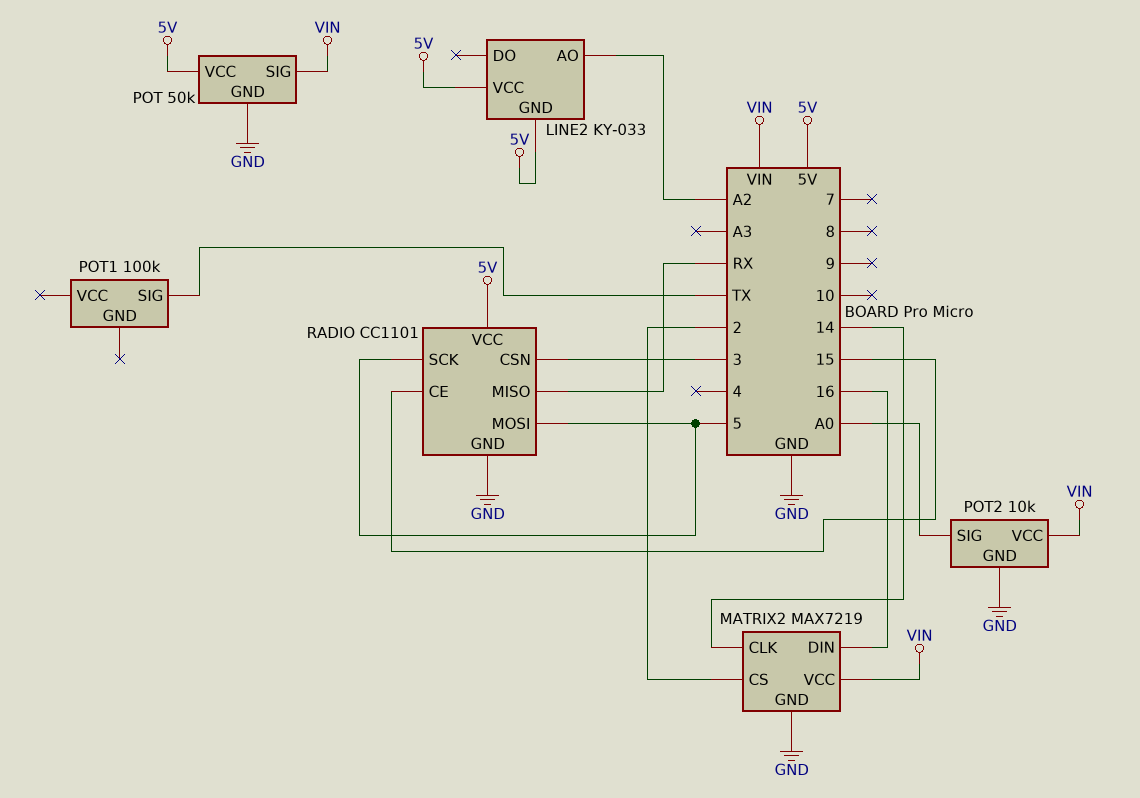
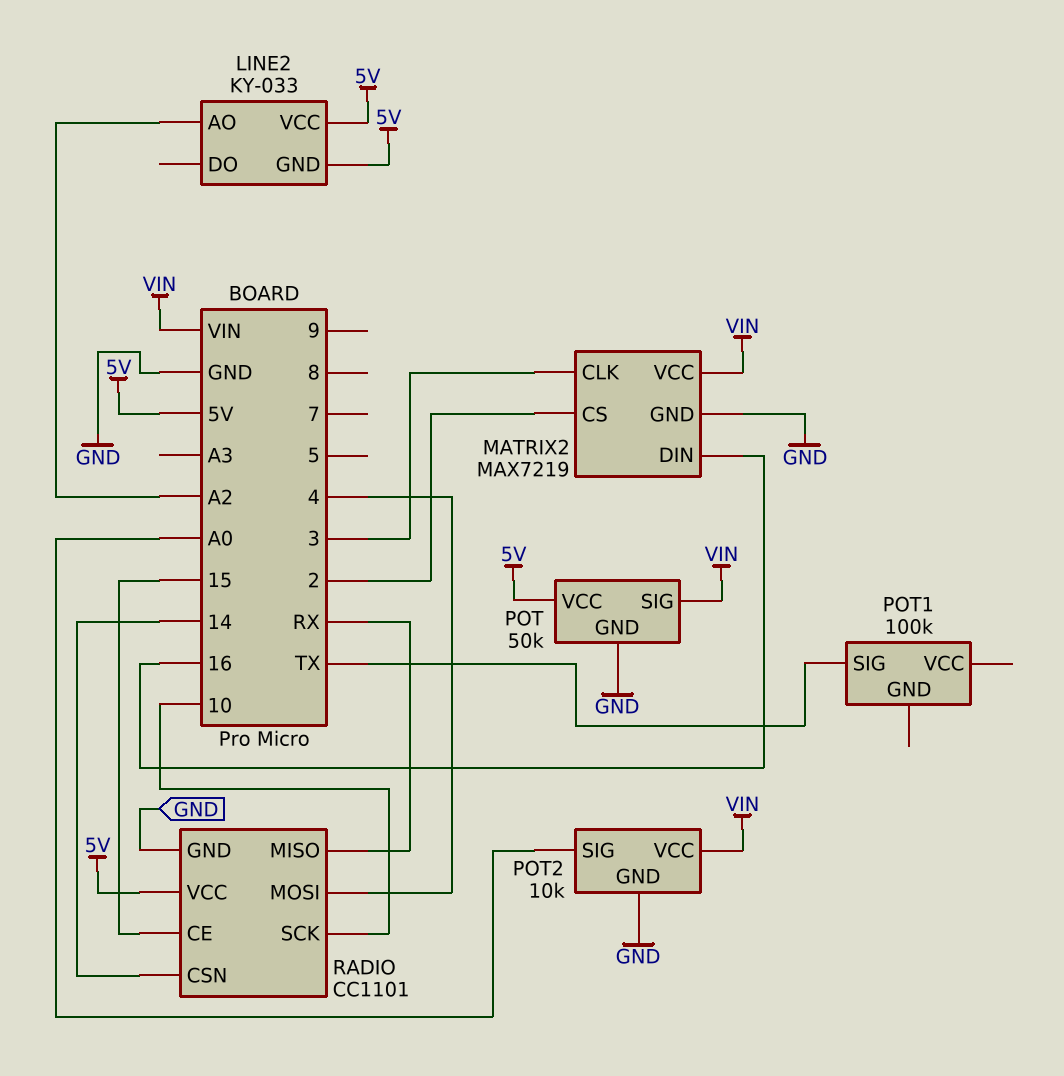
MATRIX2 pin CLK: 14 -> 3
RADIO pin CSN: 3 -> 14
RADIO pin MOSI: 5 -> 4
RADIO pin SCK: 5 -> 10

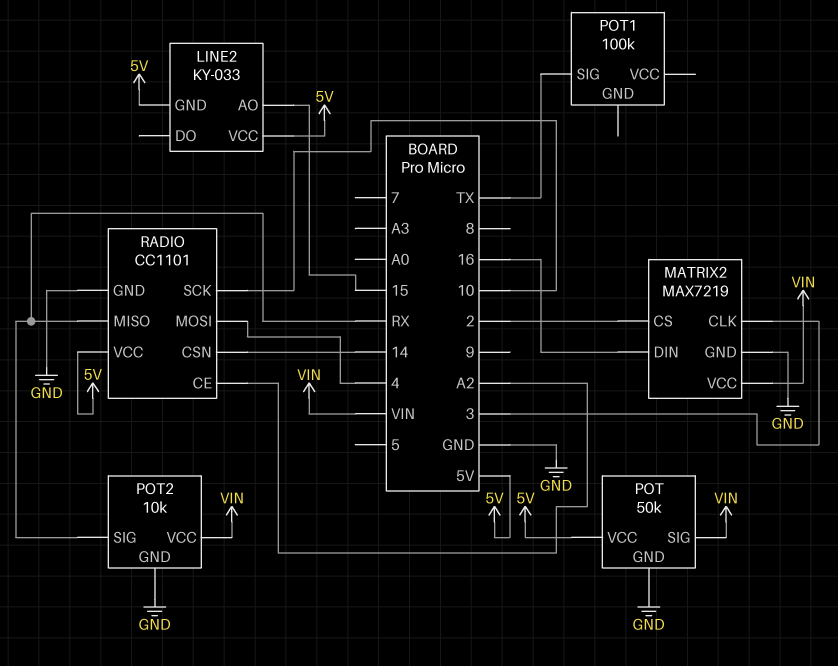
LINE2 pin AO: A2 -> 15
POT2 pin SIG: A0 -> RX
RADIO pin CE: 15 -> A2

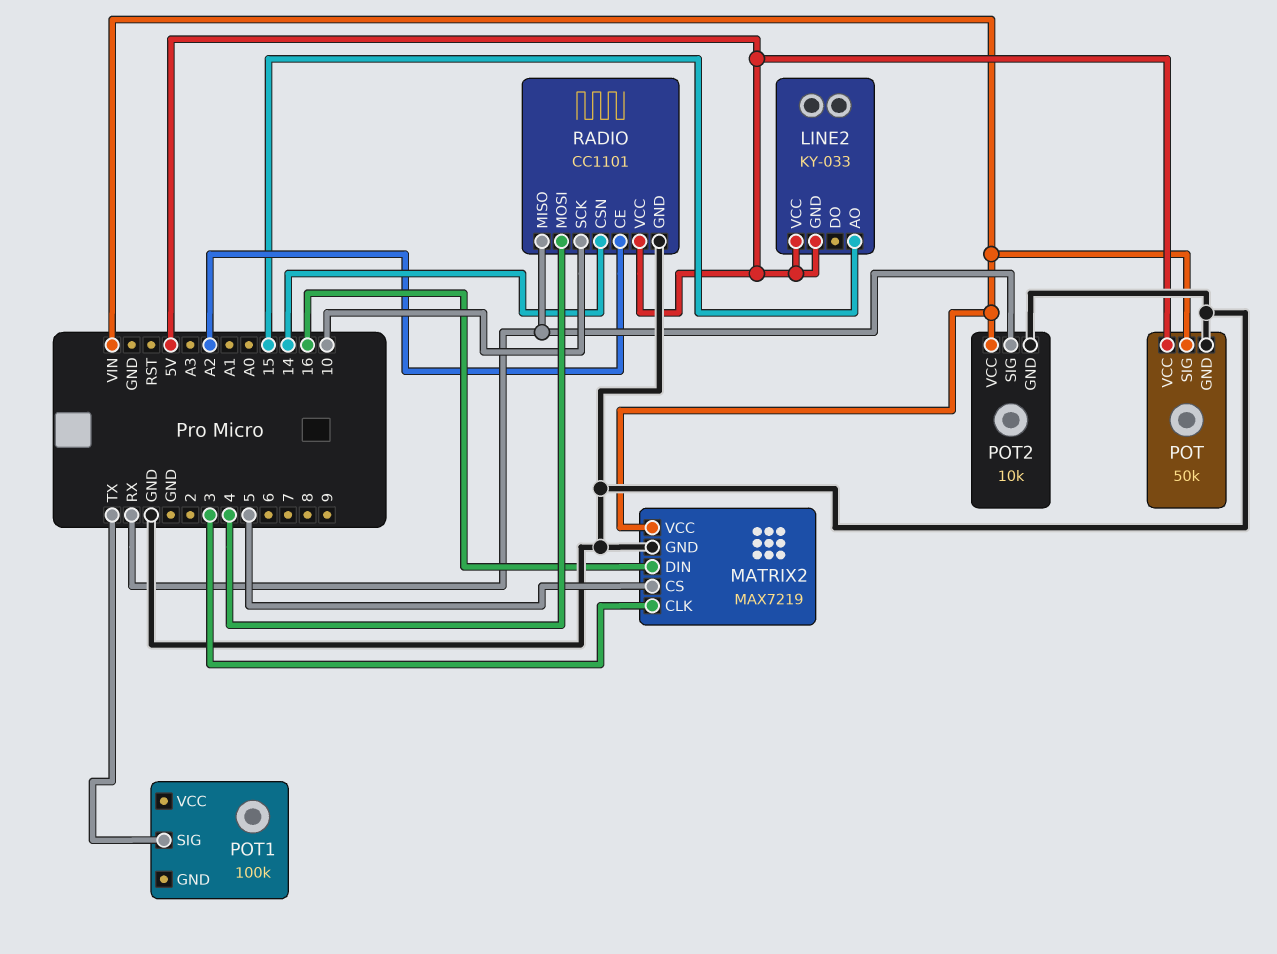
MATRIX2 pin CS: 2 -> 5

